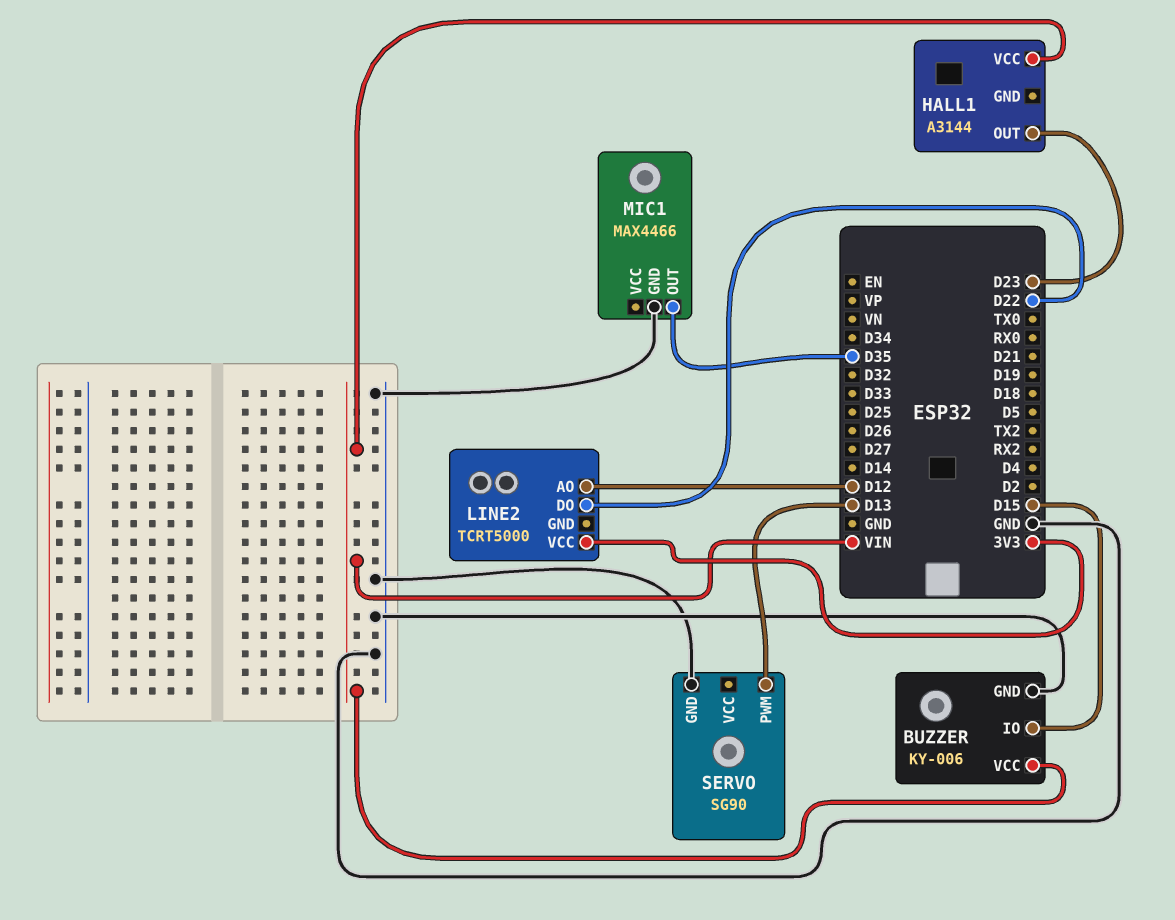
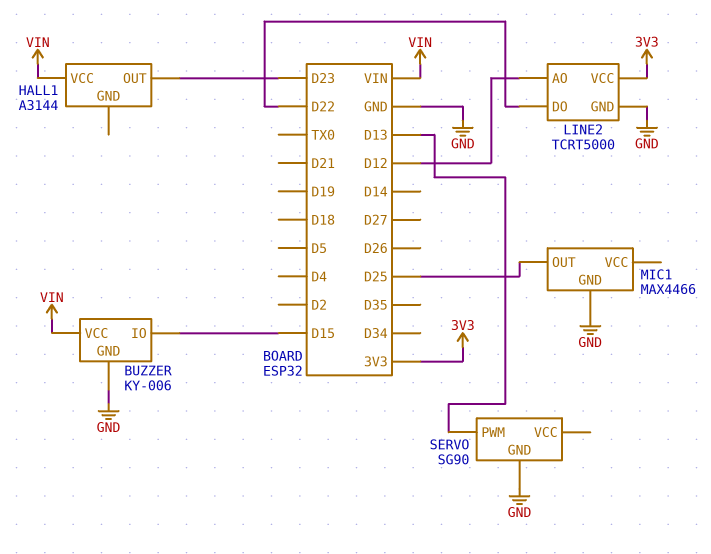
LINE2 pin GND: none -> GND
MIC1 pin OUT: D35 -> D25

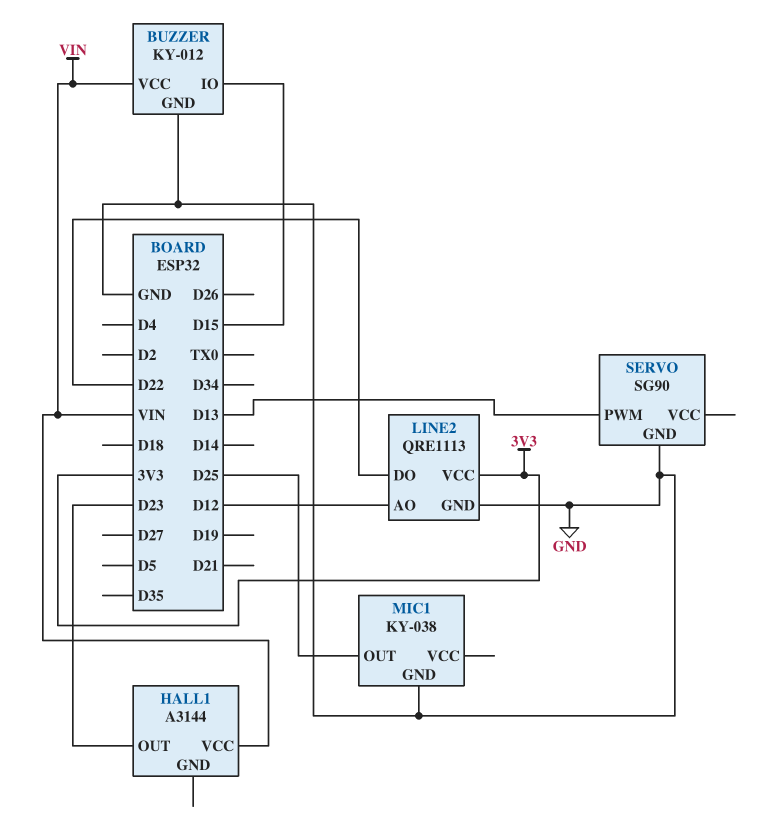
BUZZER: KY-006 -> KY-012
LINE2: TCRT5000 -> QRE1113
MIC1: MAX4466 -> KY-038

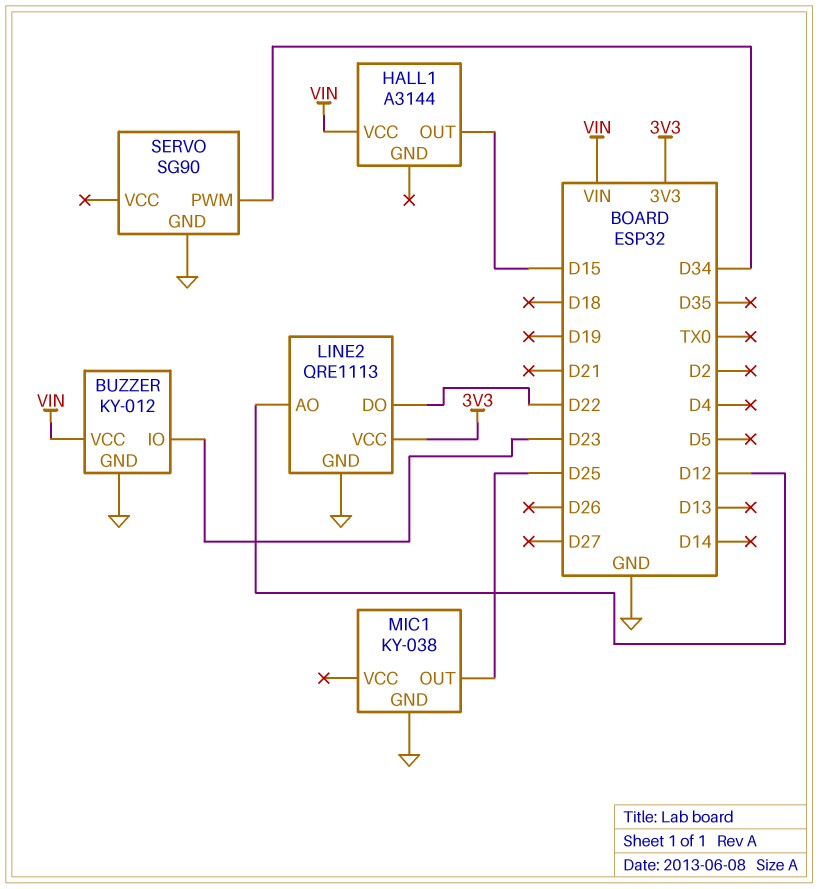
BUZZER pin IO: D15 -> D23
HALL1 pin OUT: D23 -> D15
SERVO pin PWM: D13 -> D34

